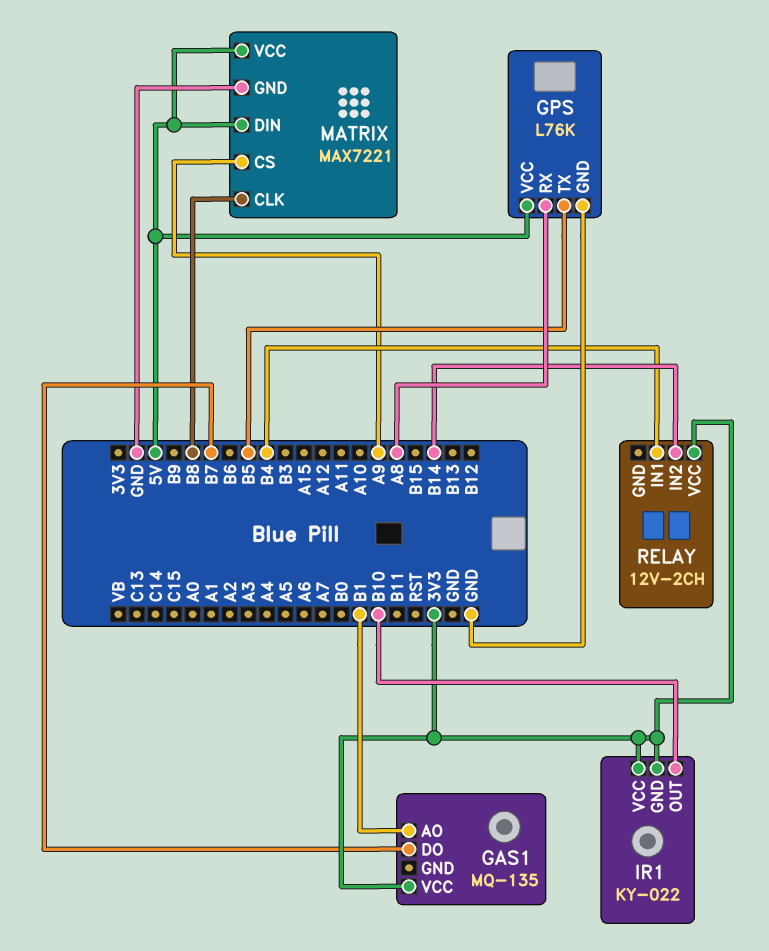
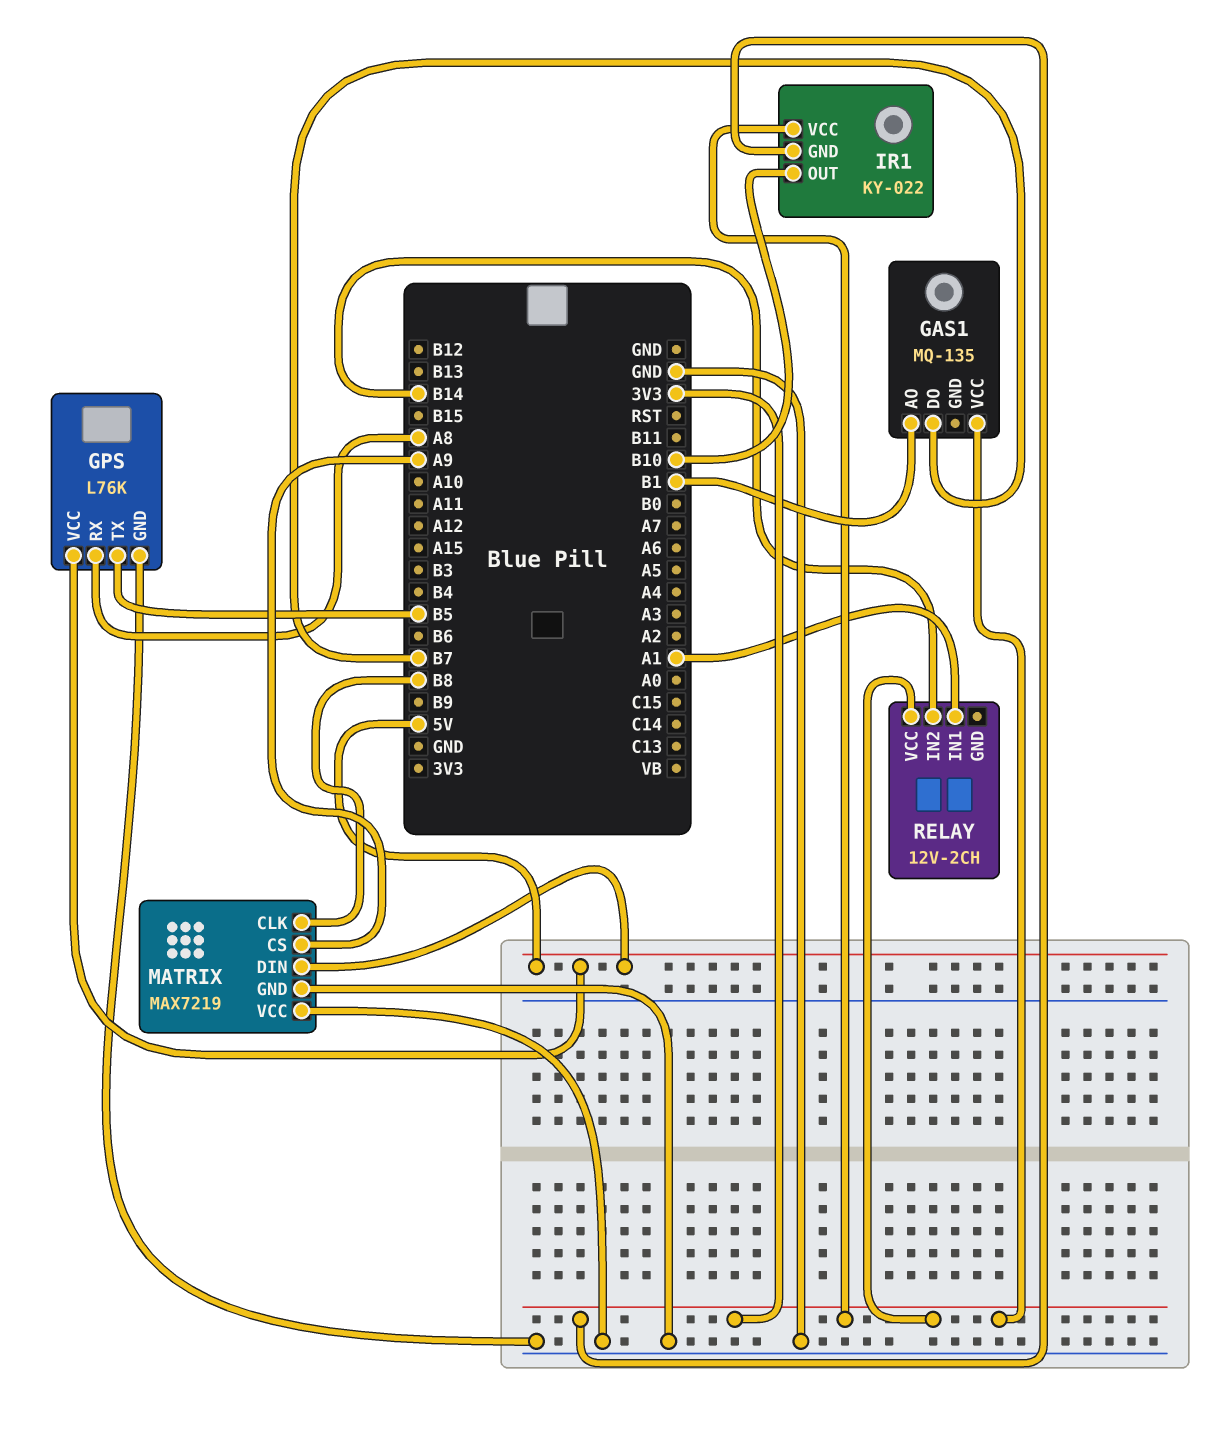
MATRIX: MAX7221 -> MAX7219
MATRIX pin VCC: 5V -> GND
RELAY pin IN1: B4 -> A1

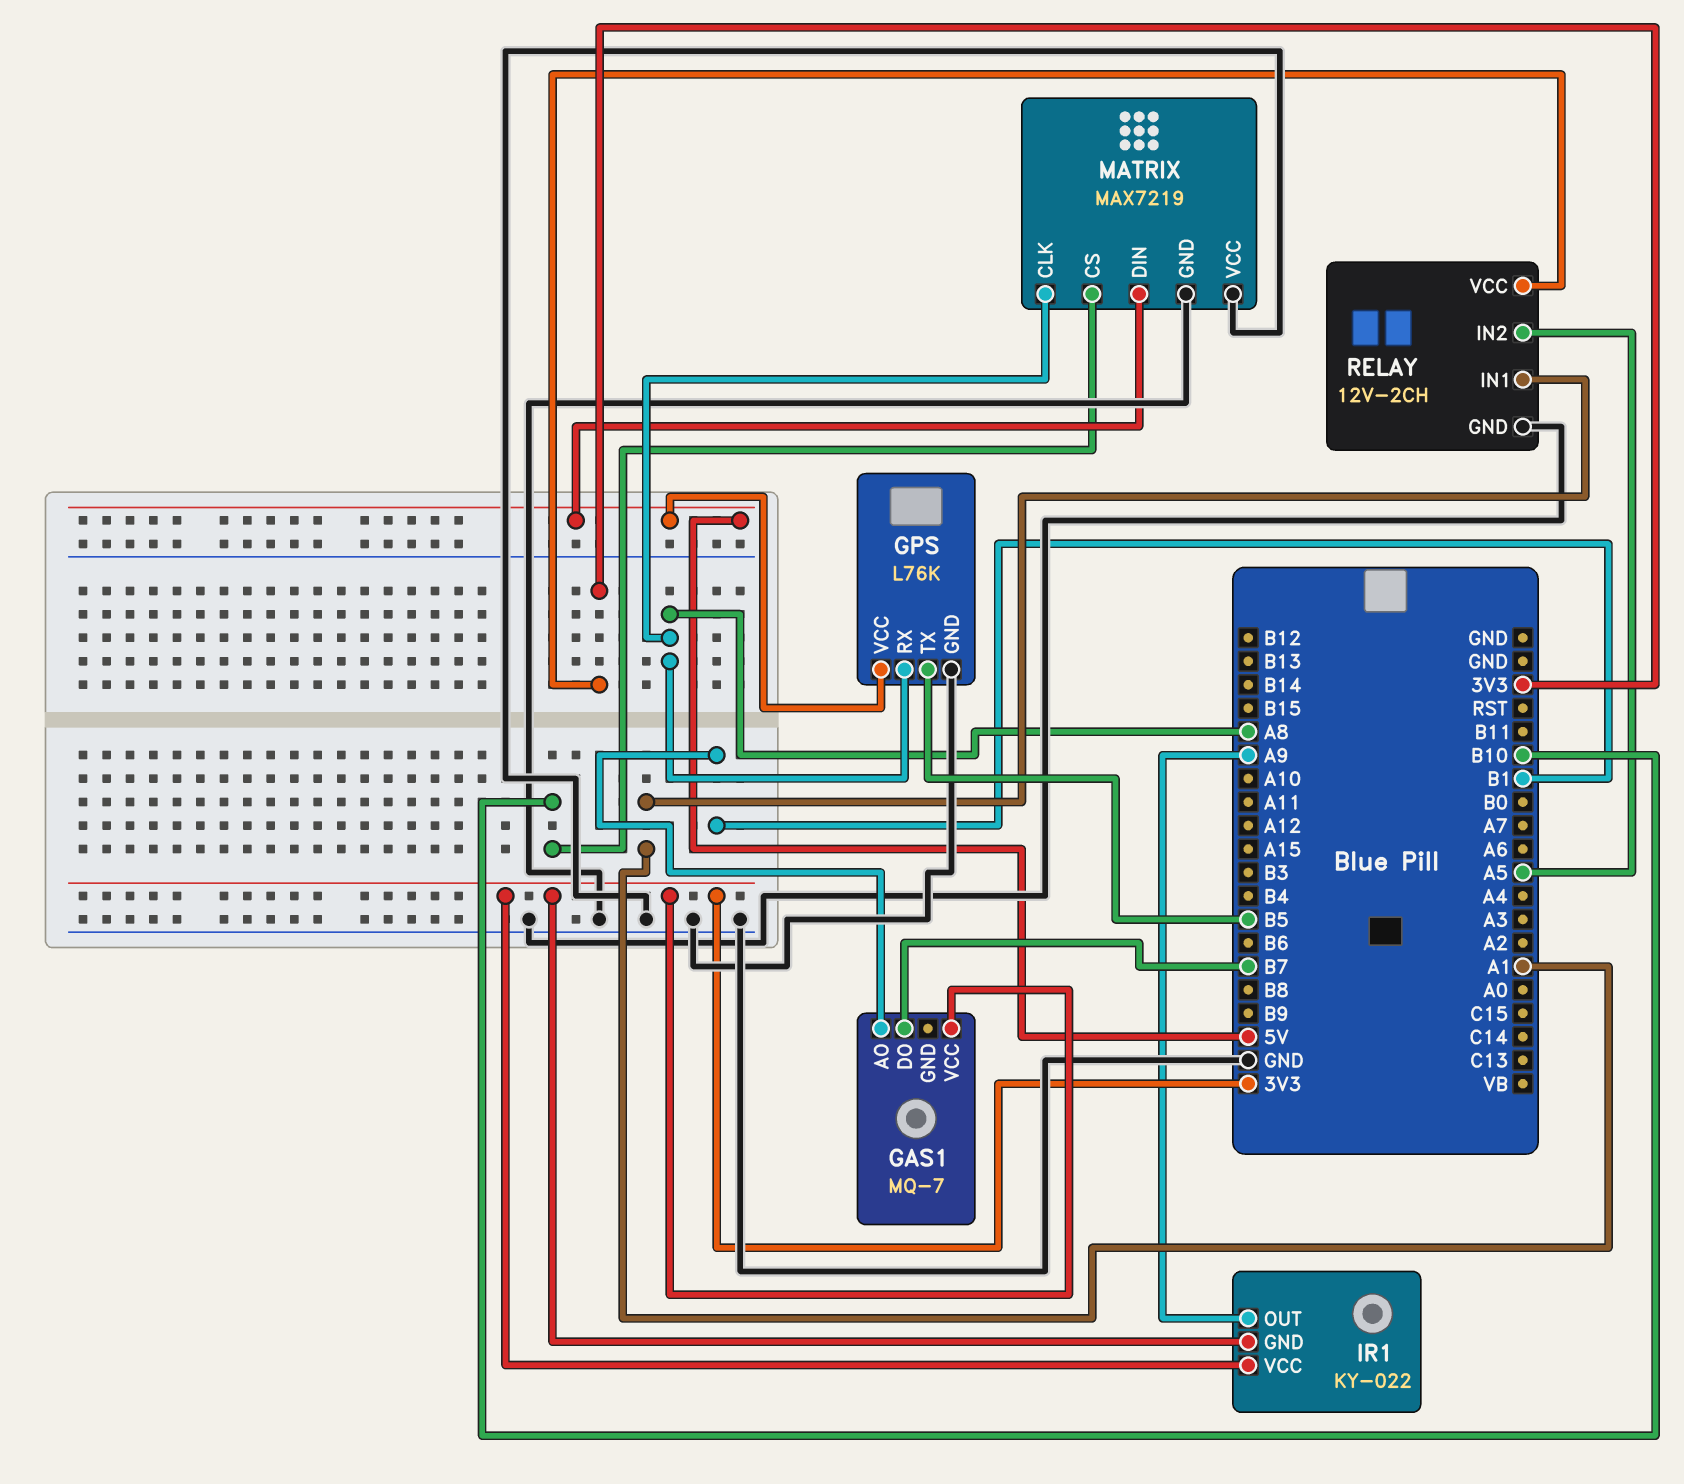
GAS1: MQ-135 -> MQ-7
IR1 pin OUT: B10 -> A9
MATRIX pin CLK: B8 -> A8
MATRIX pin CS: A9 -> B10
RELAY pin GND: none -> GND
RELAY pin IN2: B14 -> A5

